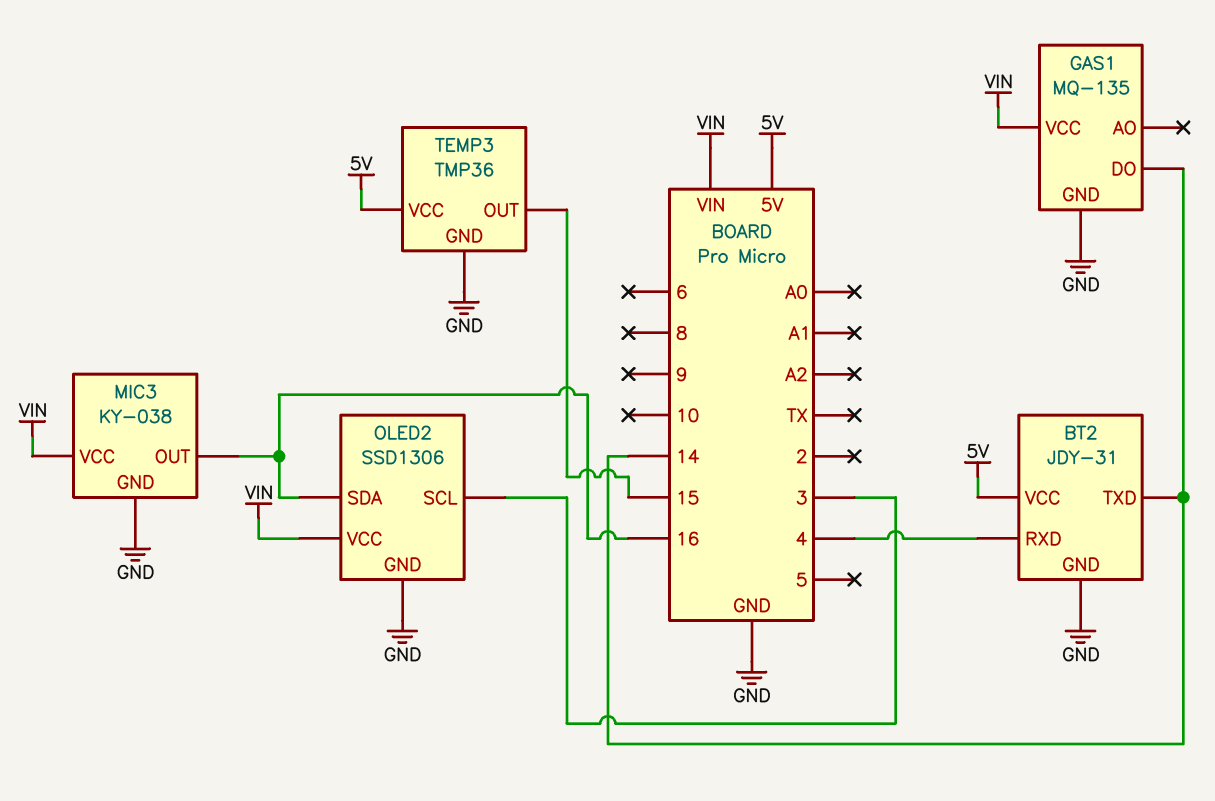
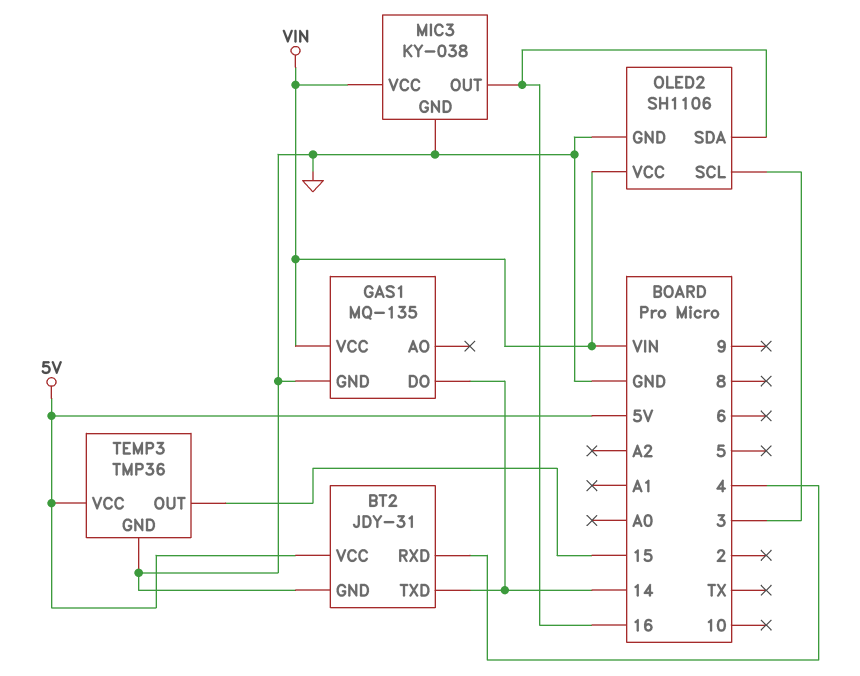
OLED2: SSD1306 -> SH1106

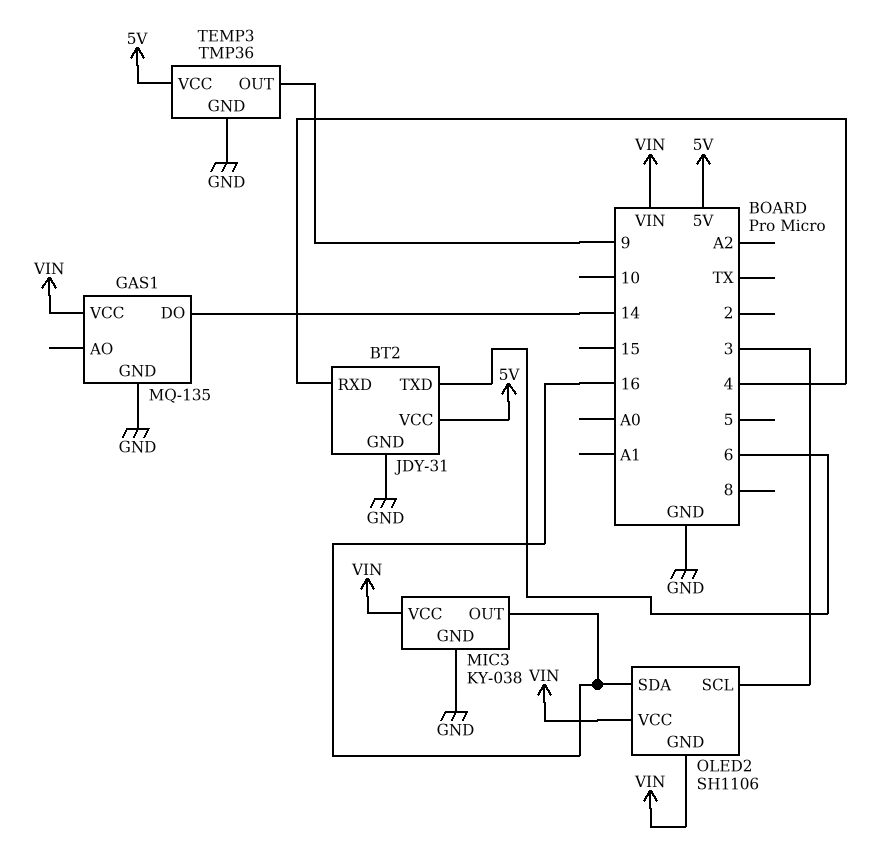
BT2 pin TXD: 14 -> 6
OLED2 pin GND: GND -> VIN
TEMP3 pin OUT: 15 -> 9

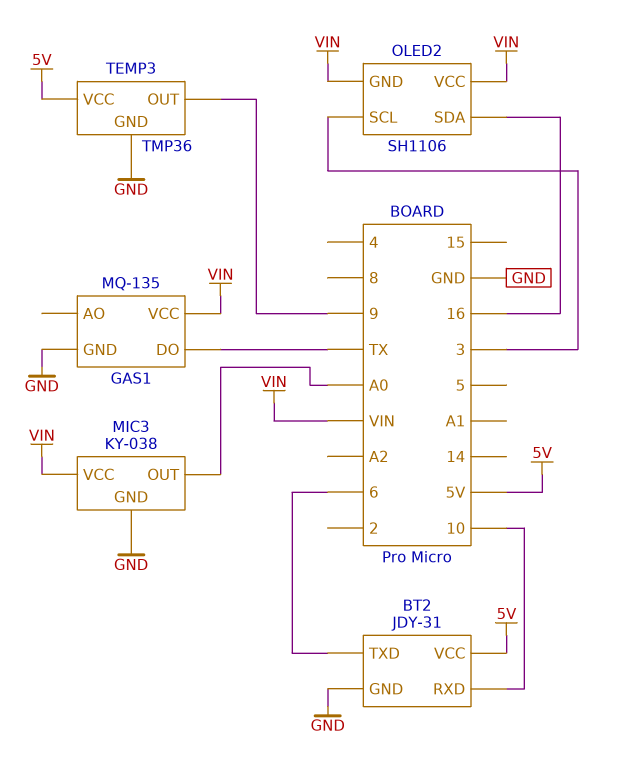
BT2 pin RXD: 4 -> 10
GAS1 pin DO: 14 -> TX
MIC3 pin OUT: 16 -> A0

